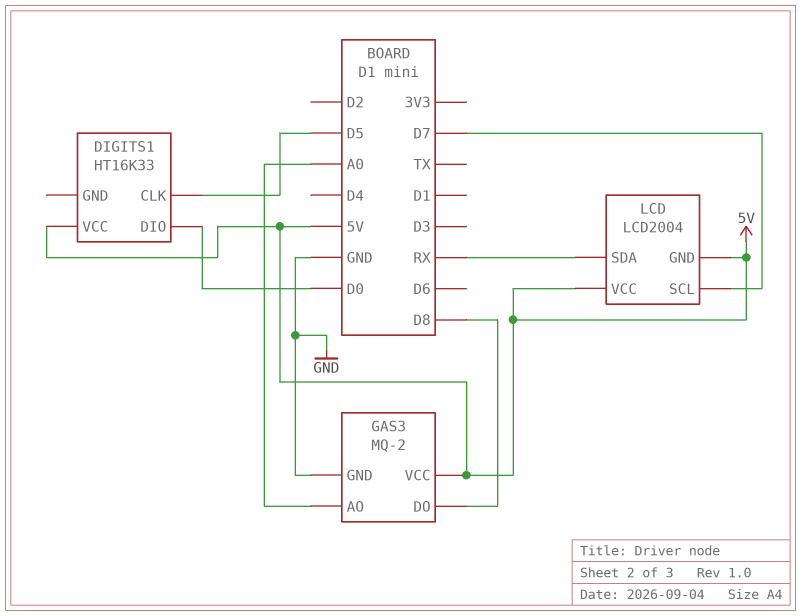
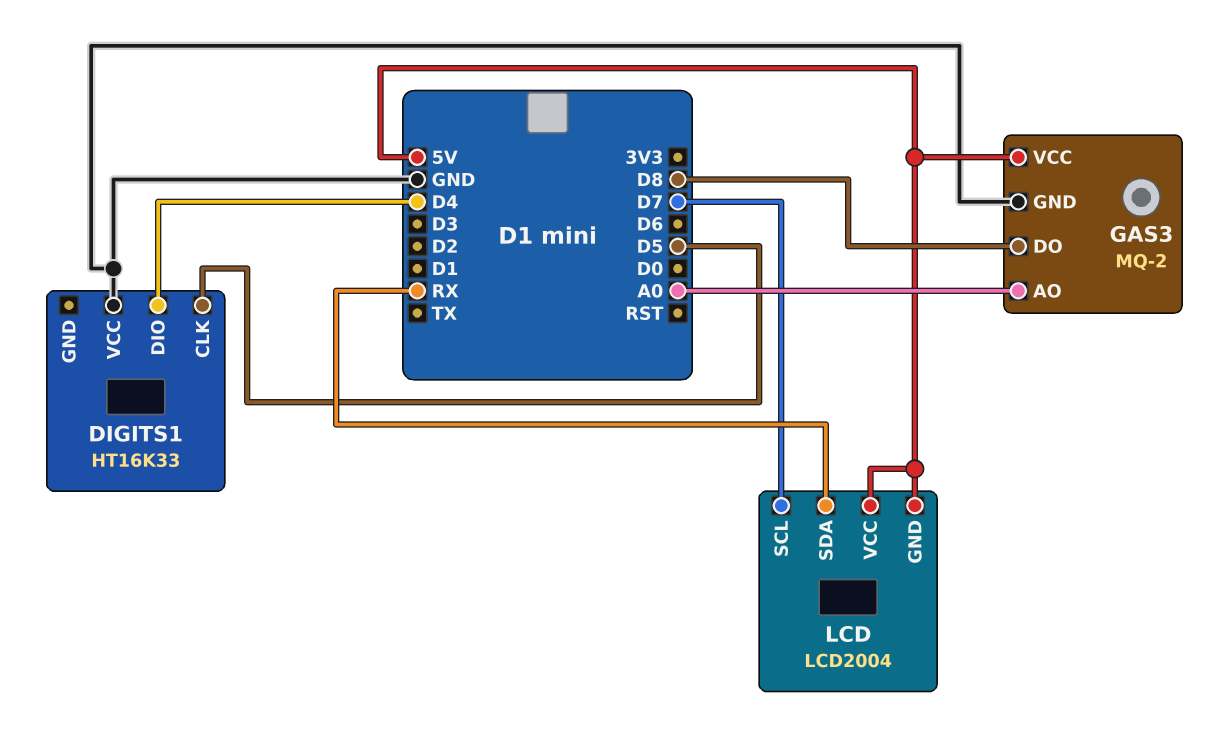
DIGITS1 pin DIO: D0 -> D4
DIGITS1 pin VCC: 5V -> GND

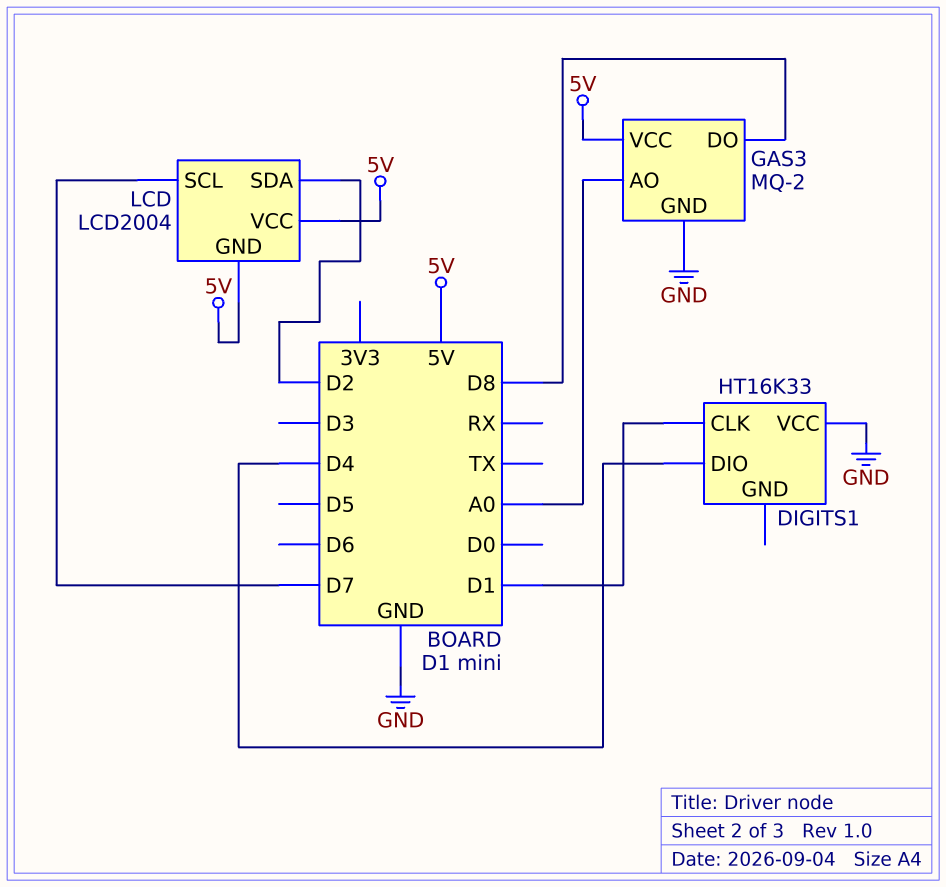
DIGITS1 pin CLK: D5 -> D1
LCD pin SDA: RX -> D2

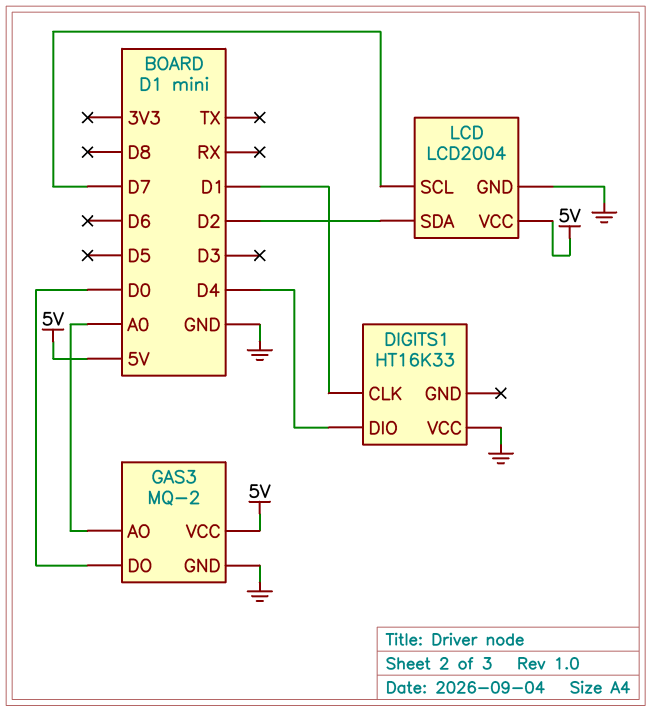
GAS3 pin DO: D8 -> D0
LCD pin GND: 5V -> GND

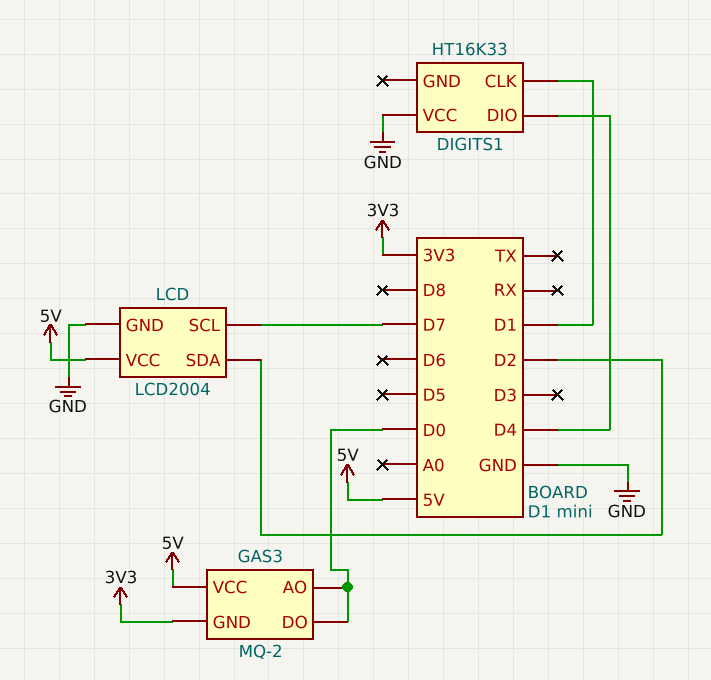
GAS3 pin AO: A0 -> D0
GAS3 pin GND: GND -> 3V3

